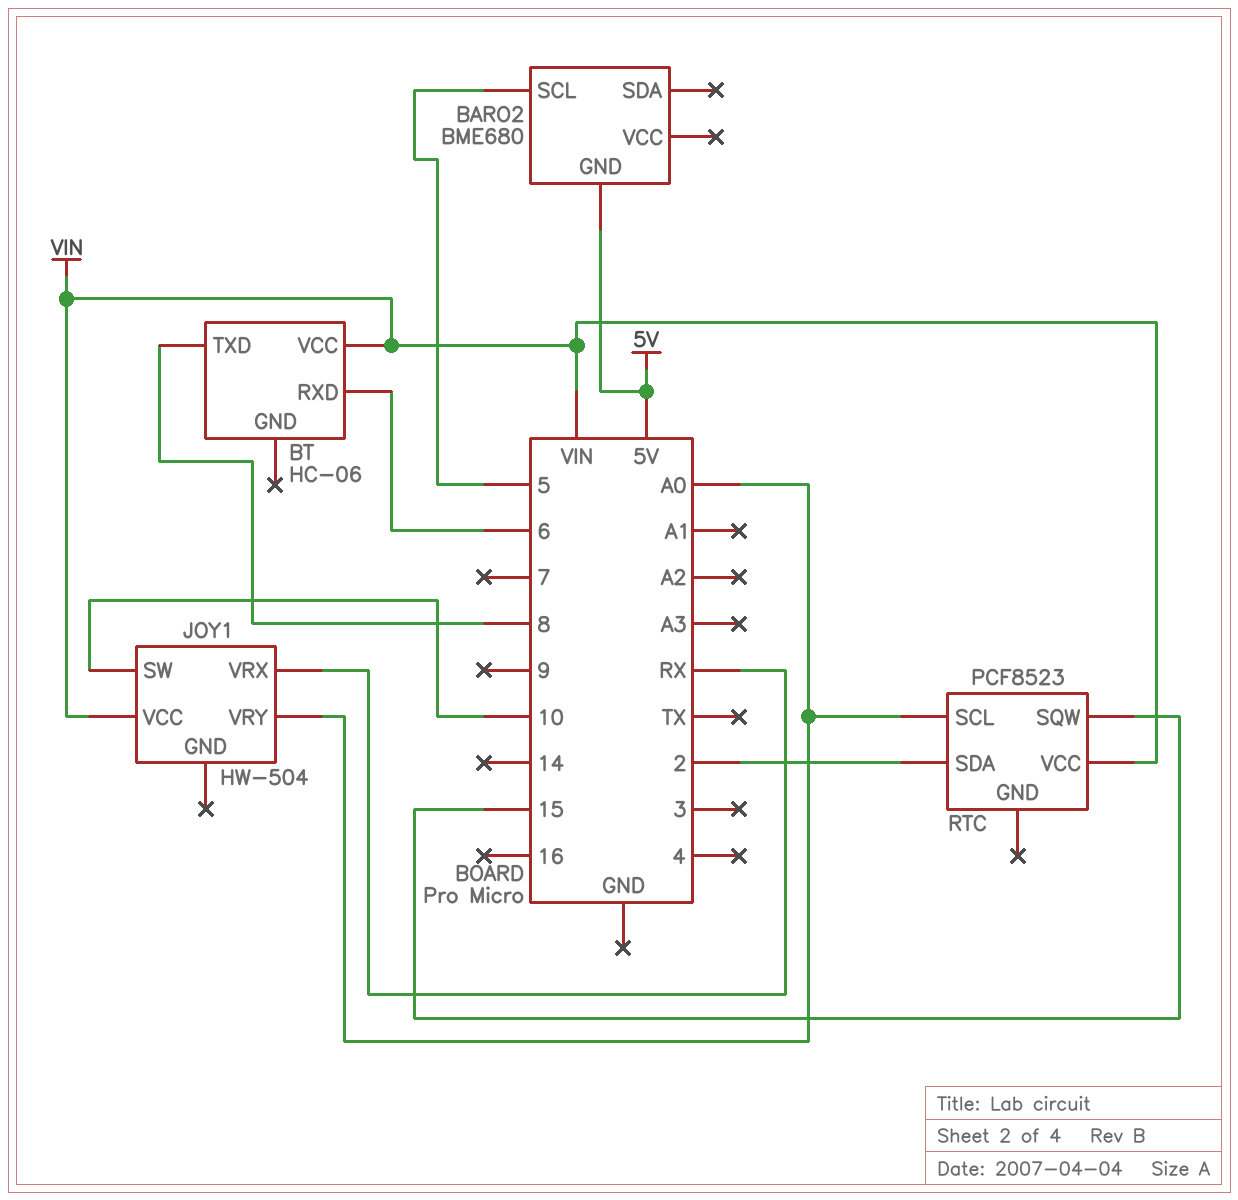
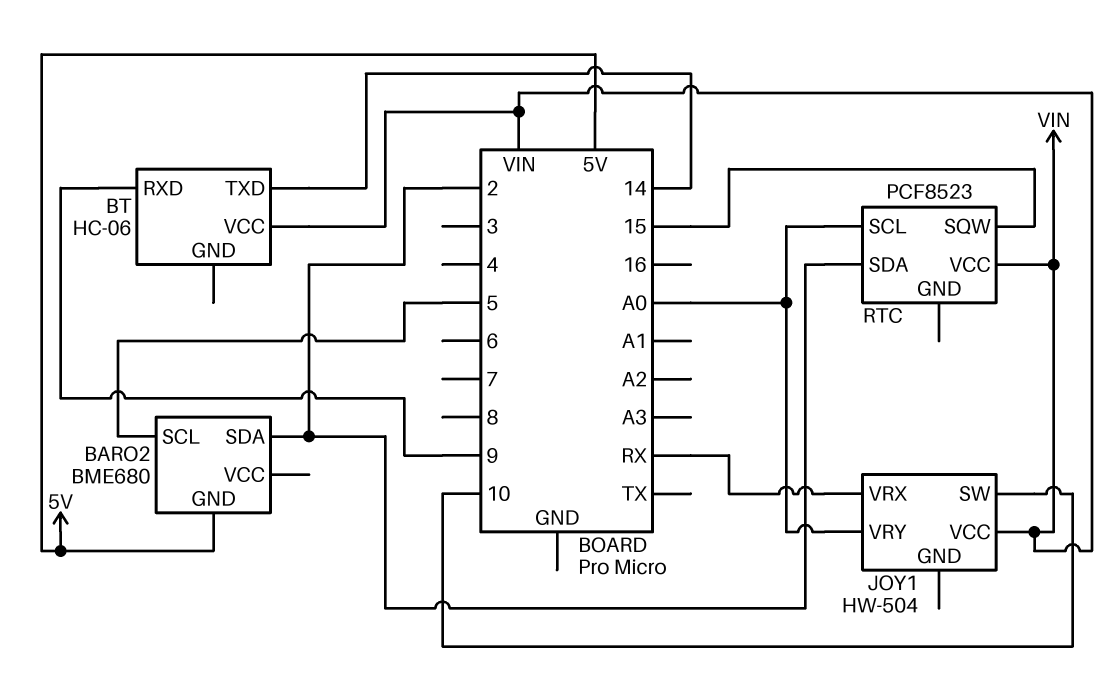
BARO2 pin SDA: none -> 2
BT pin RXD: 6 -> 9
BT pin TXD: 8 -> 14

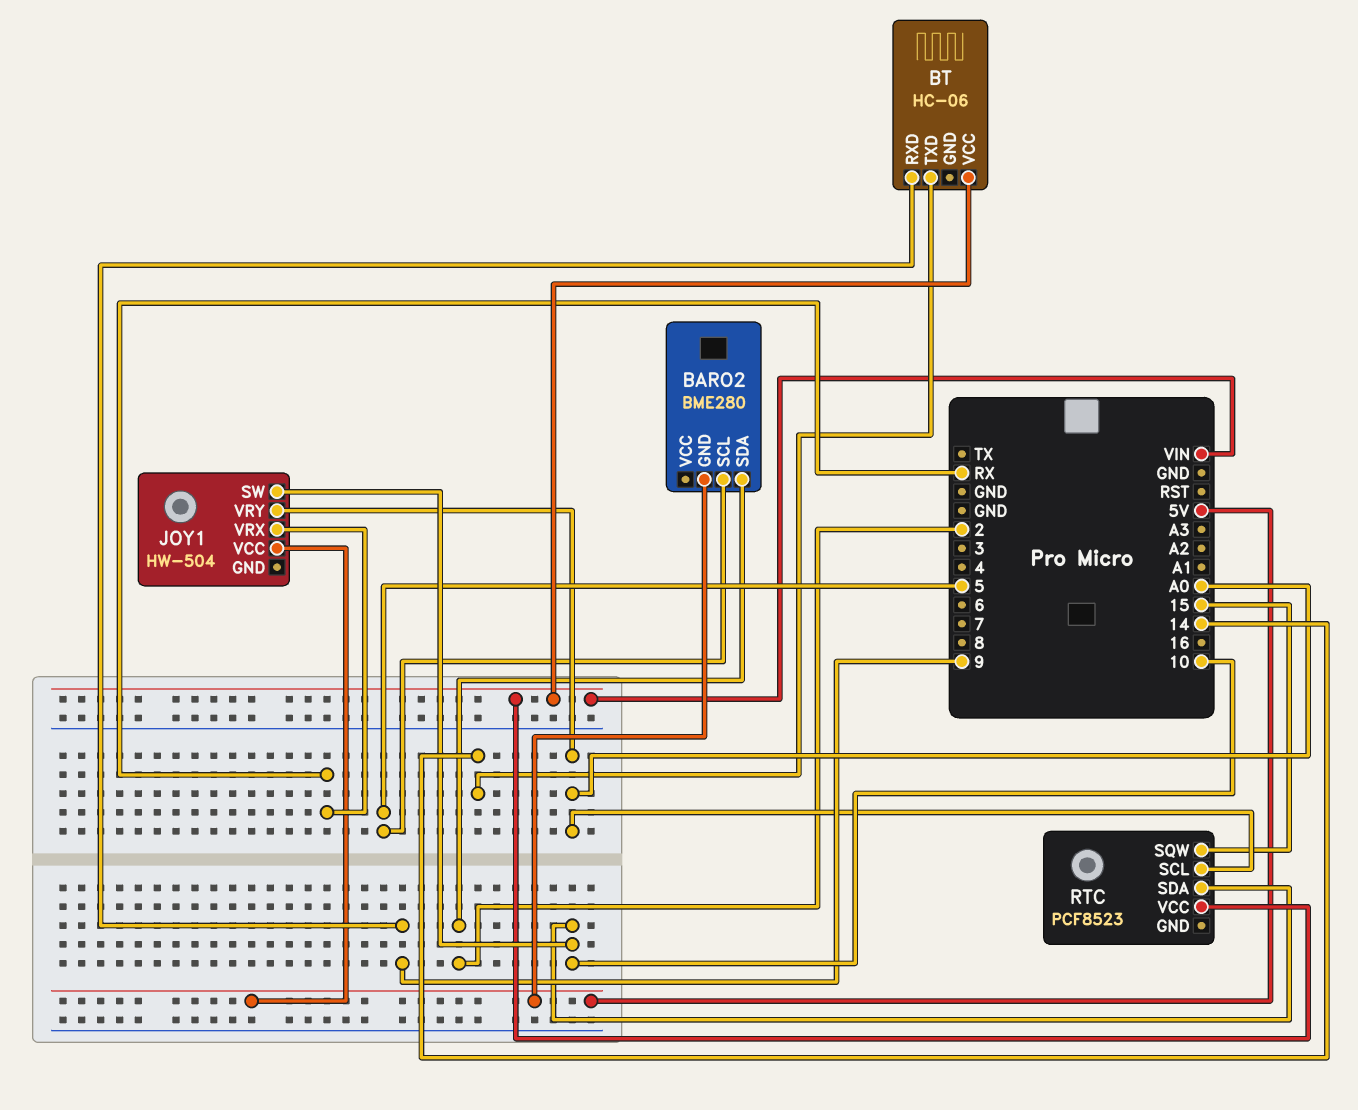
BARO2: BME680 -> BME280
JOY1 pin VCC: VIN -> 5V
RTC pin SDA: 2 -> 10

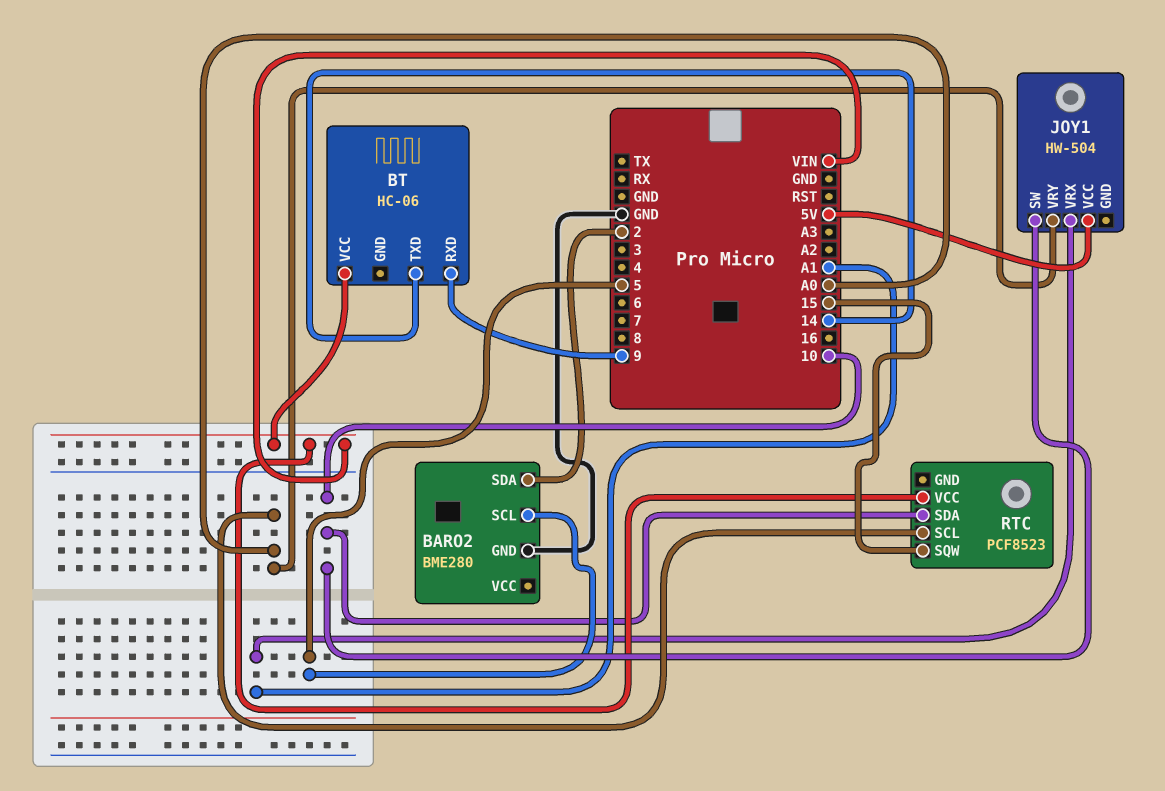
BARO2 pin GND: 5V -> GND
JOY1 pin VRX: RX -> A1

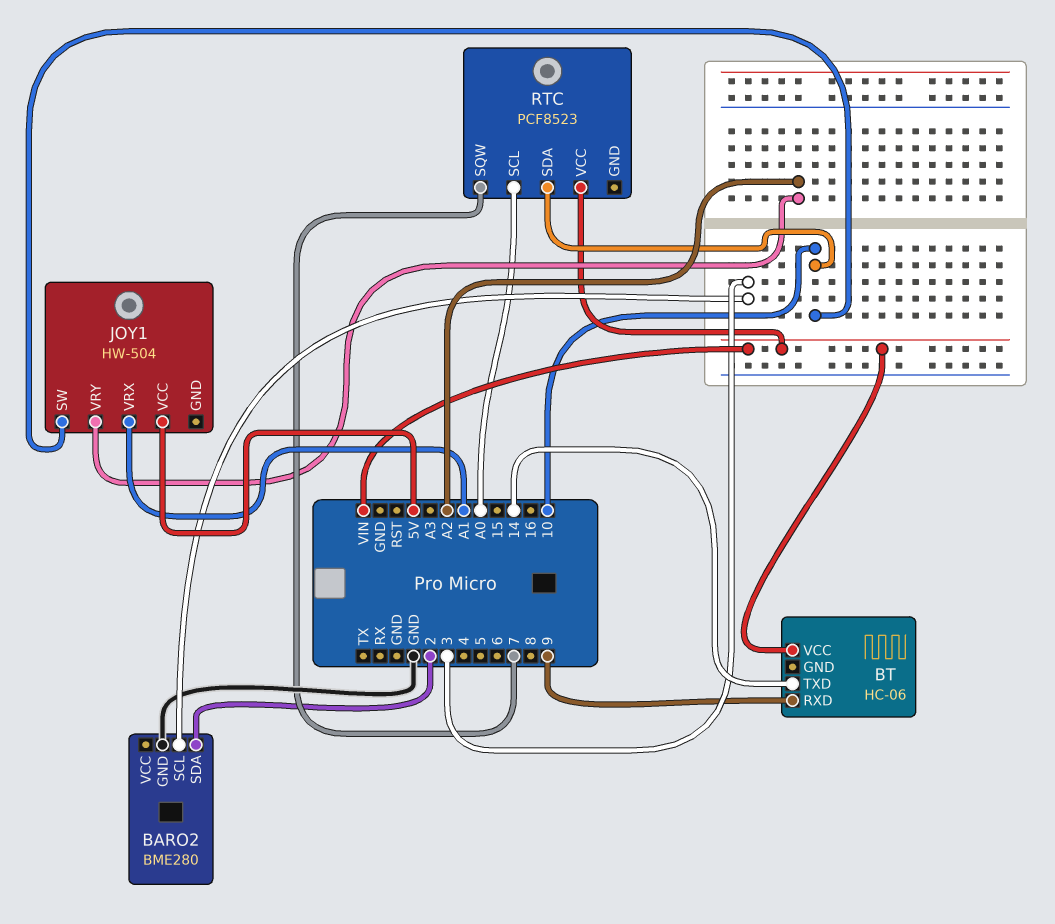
BARO2 pin SCL: 5 -> 3
JOY1 pin VRY: A0 -> A2
RTC pin SQW: 15 -> 7

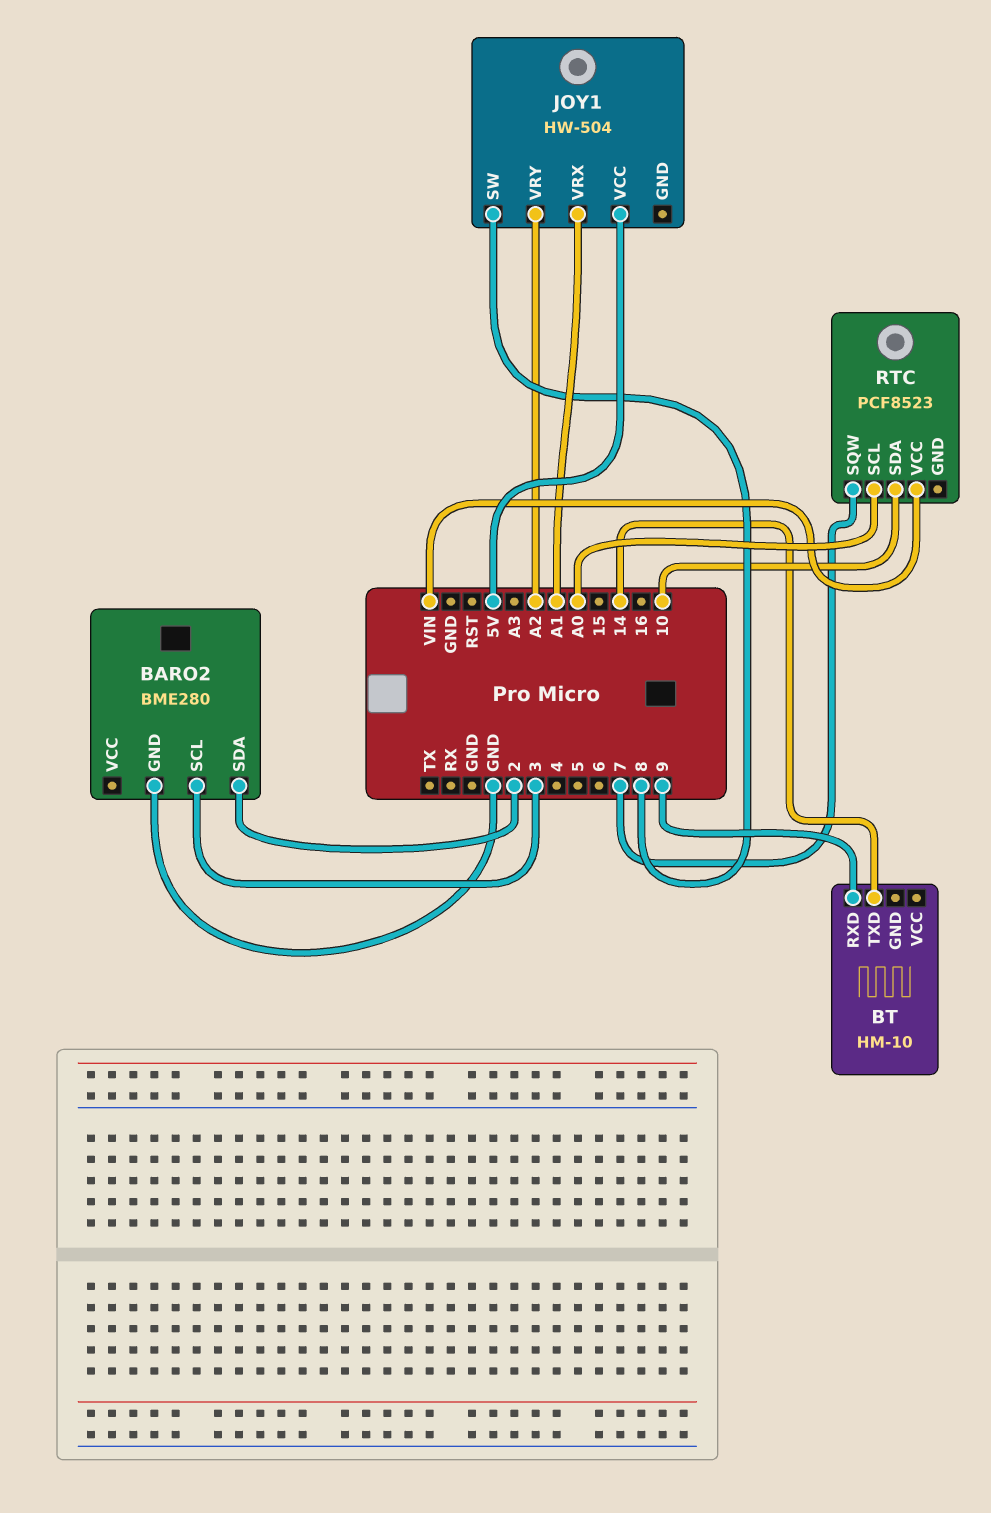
BT: HC-06 -> HM-10
BT pin VCC: VIN -> none
JOY1 pin SW: 10 -> 8

